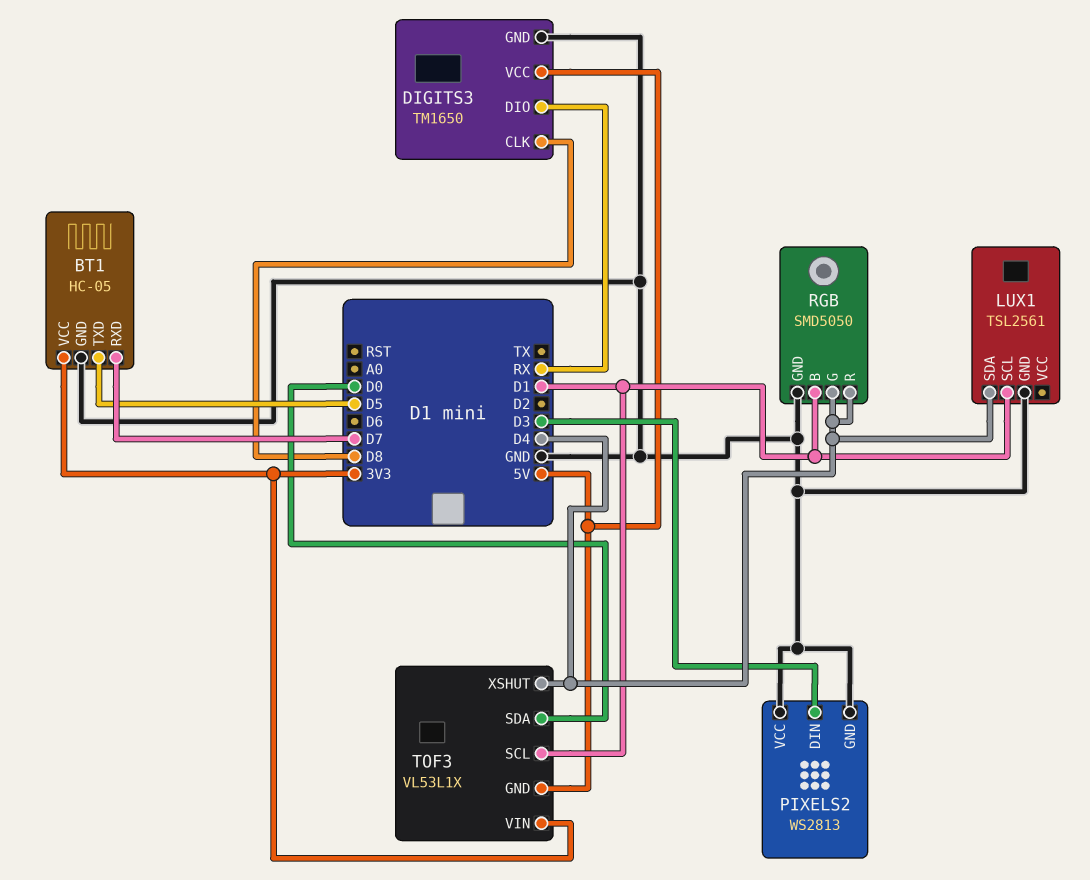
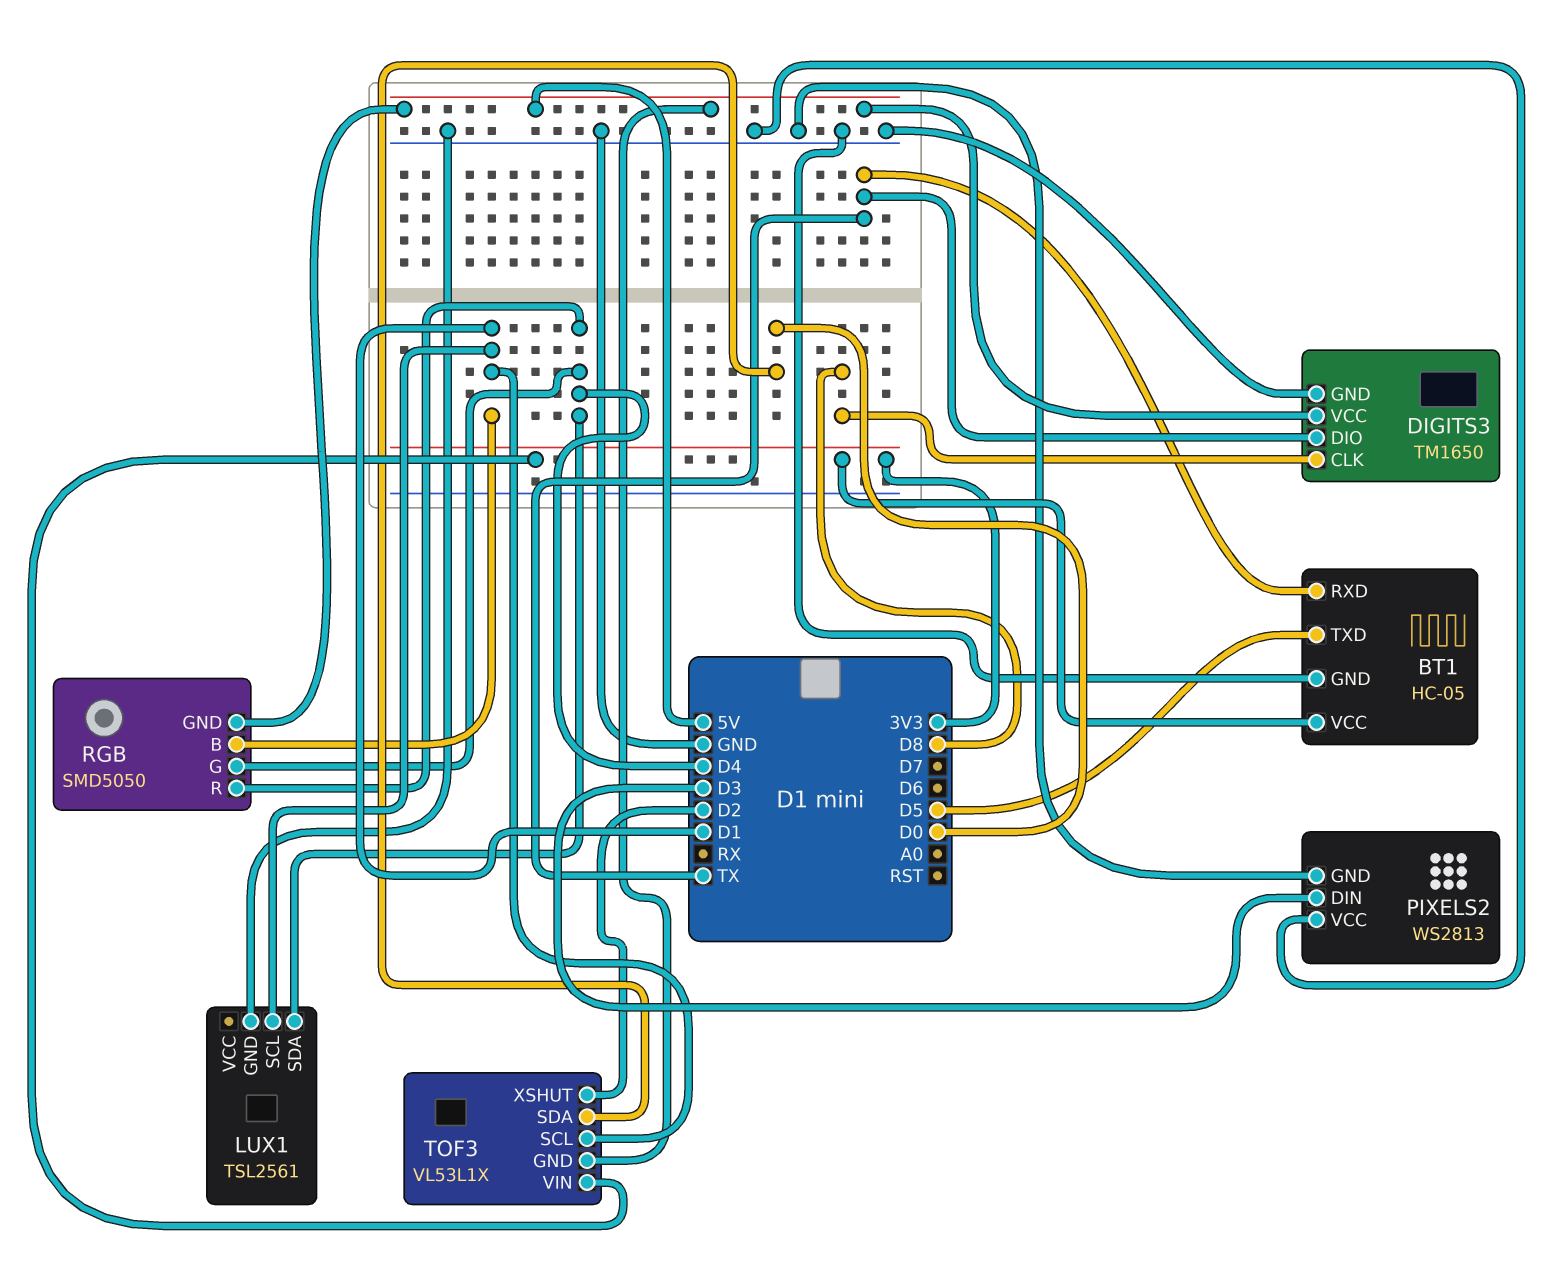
BT1 pin RXD: D7 -> TX
DIGITS3 pin DIO: RX -> TX
RGB pin GND: GND -> 5V
TOF3 pin XSHUT: D4 -> D2

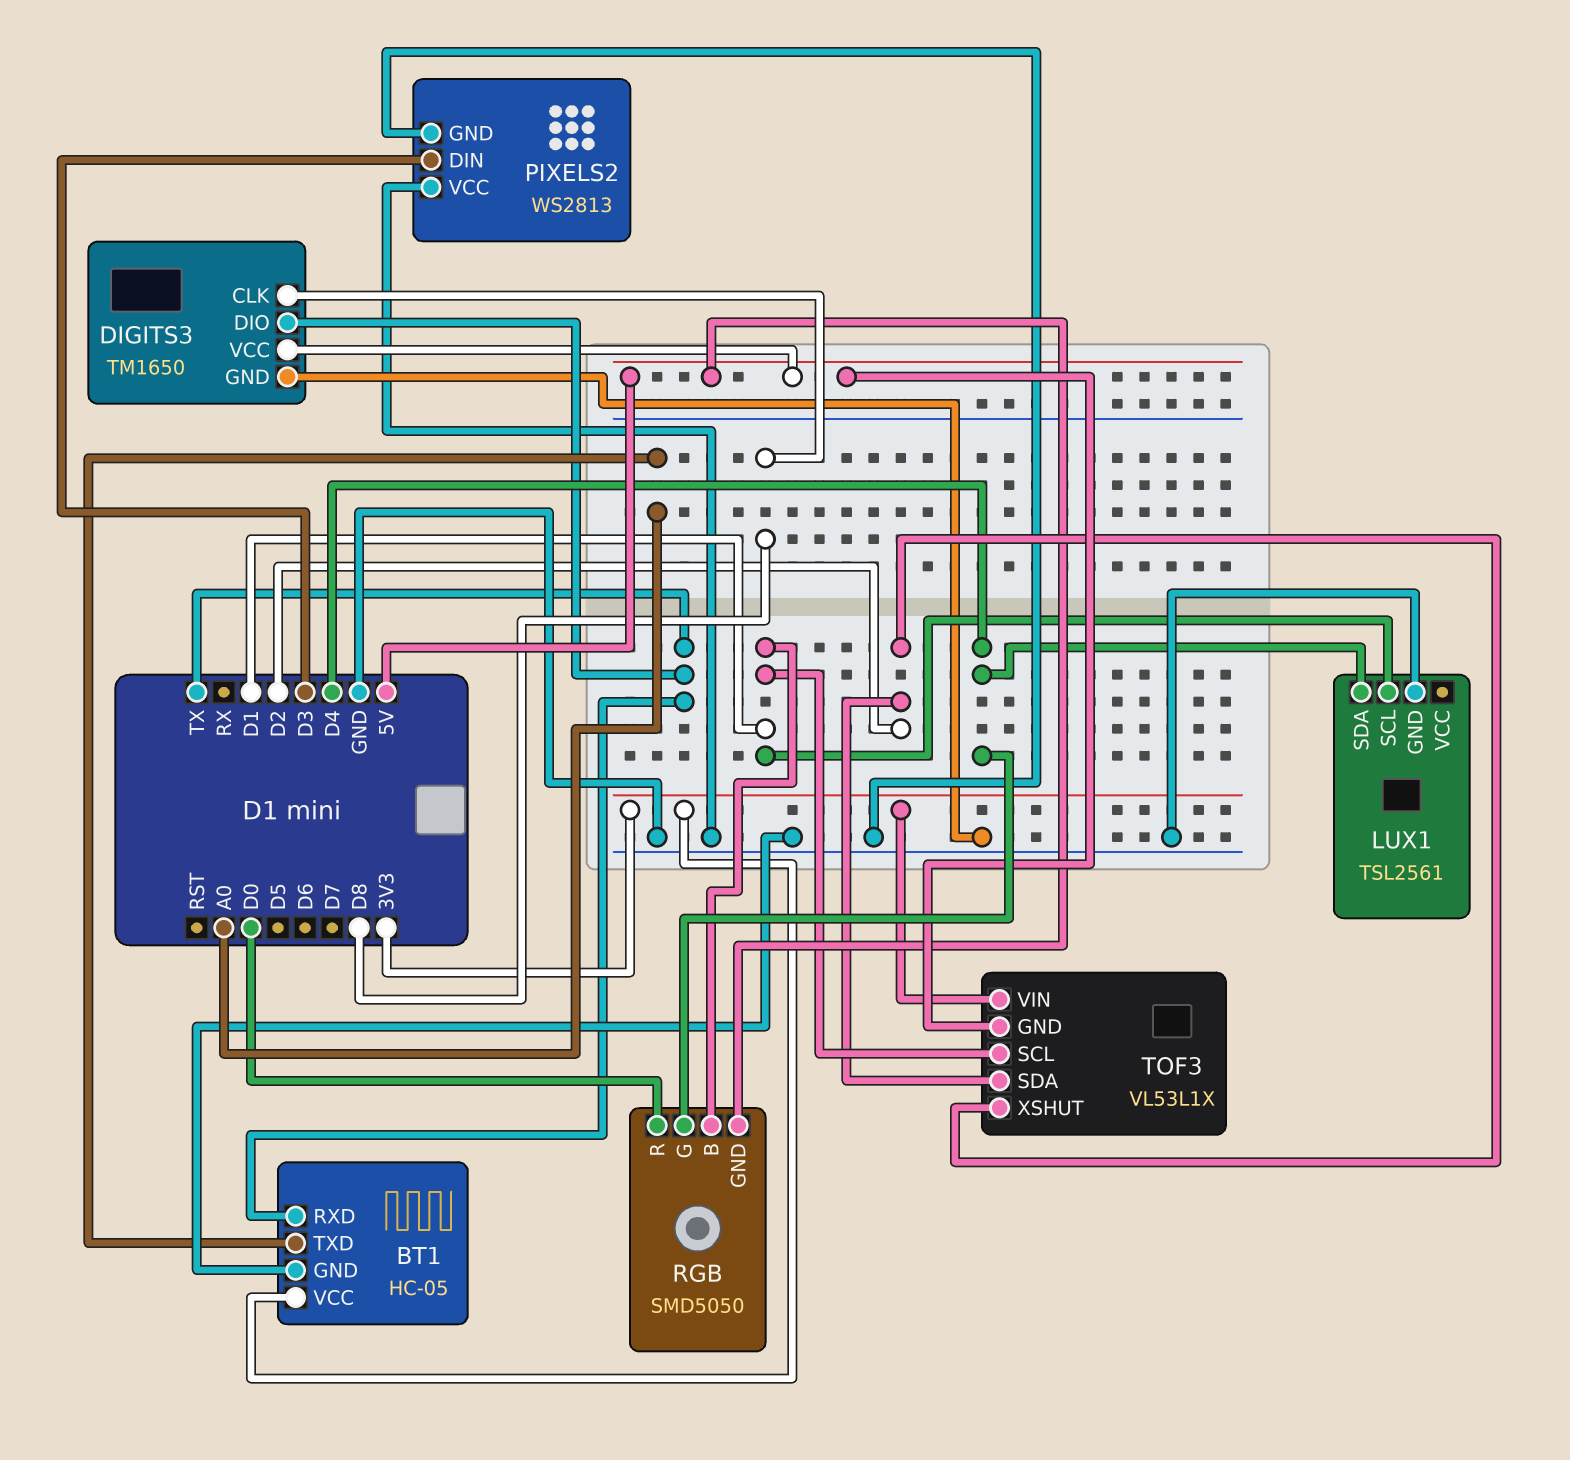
BT1 pin TXD: D5 -> A0
RGB pin R: D4 -> D0
TOF3 pin SDA: D0 -> D2

